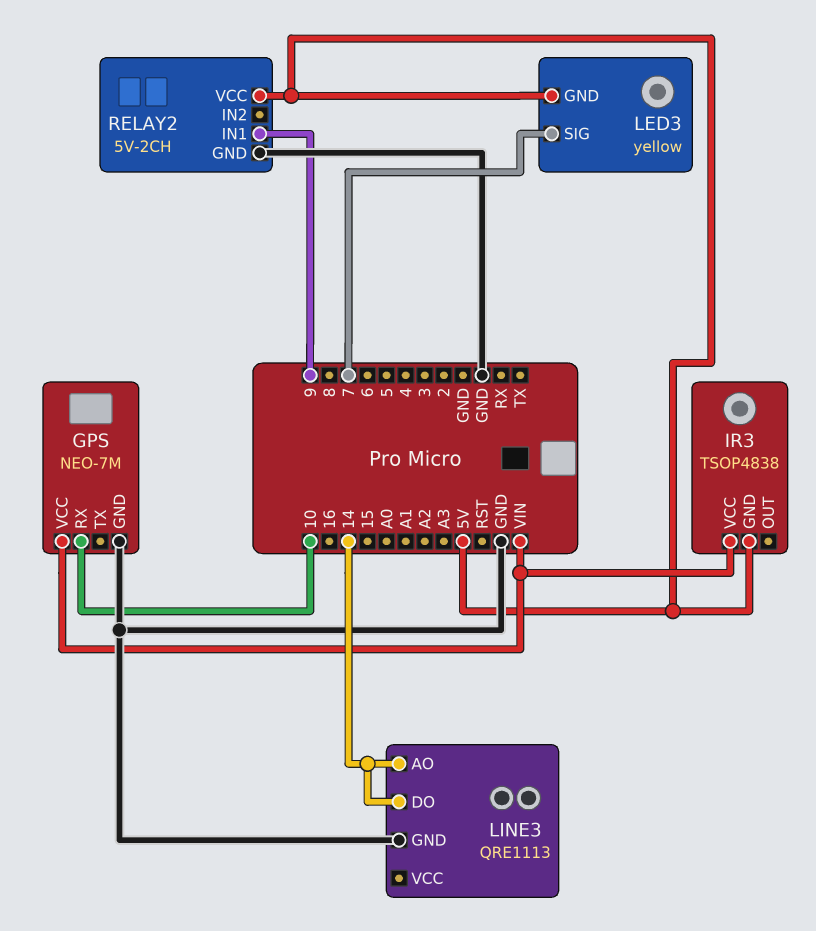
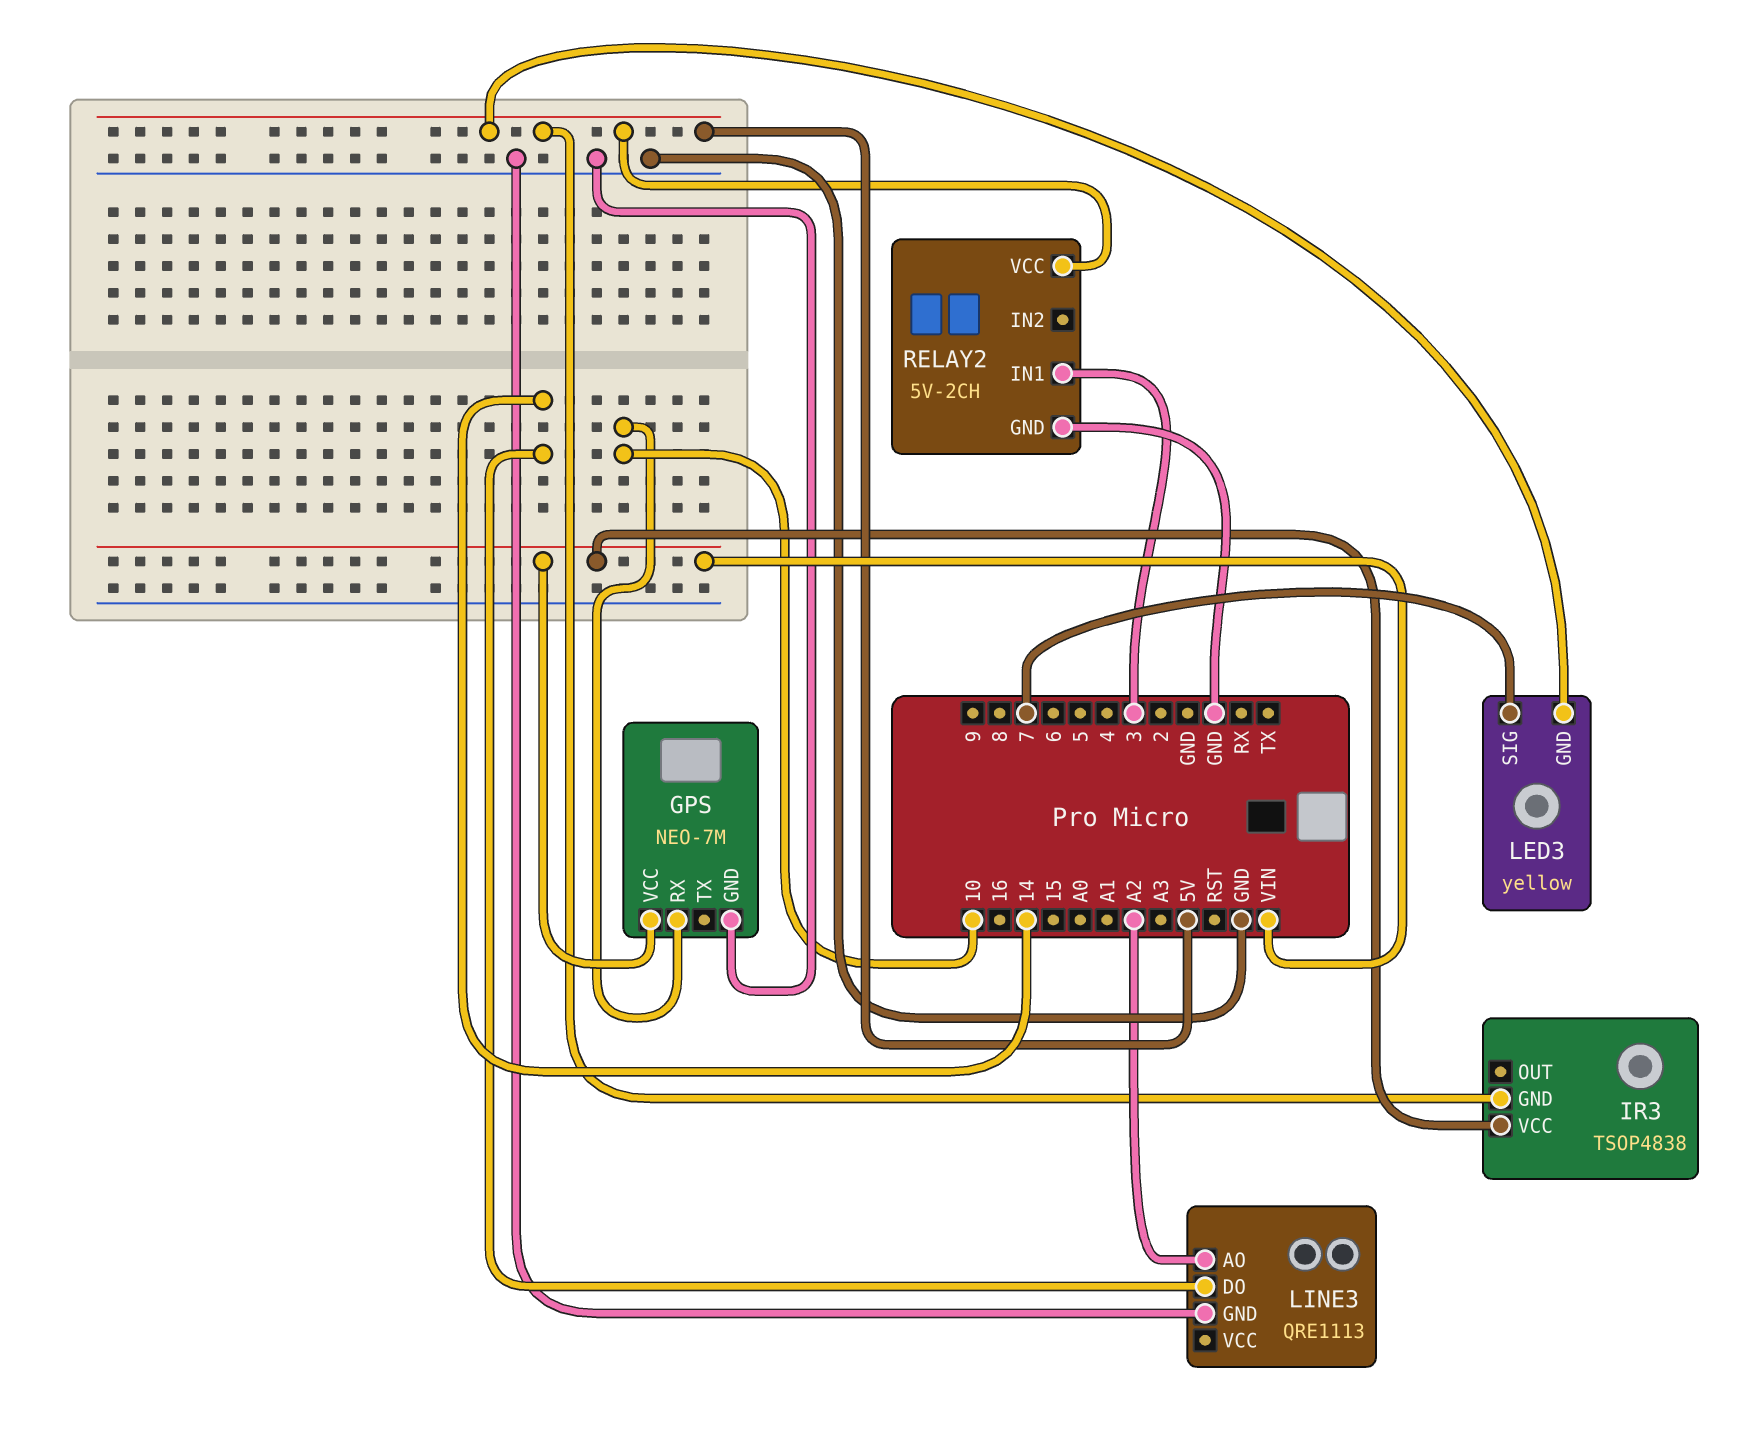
LINE3 pin AO: 14 -> A2
RELAY2 pin IN1: 9 -> 3

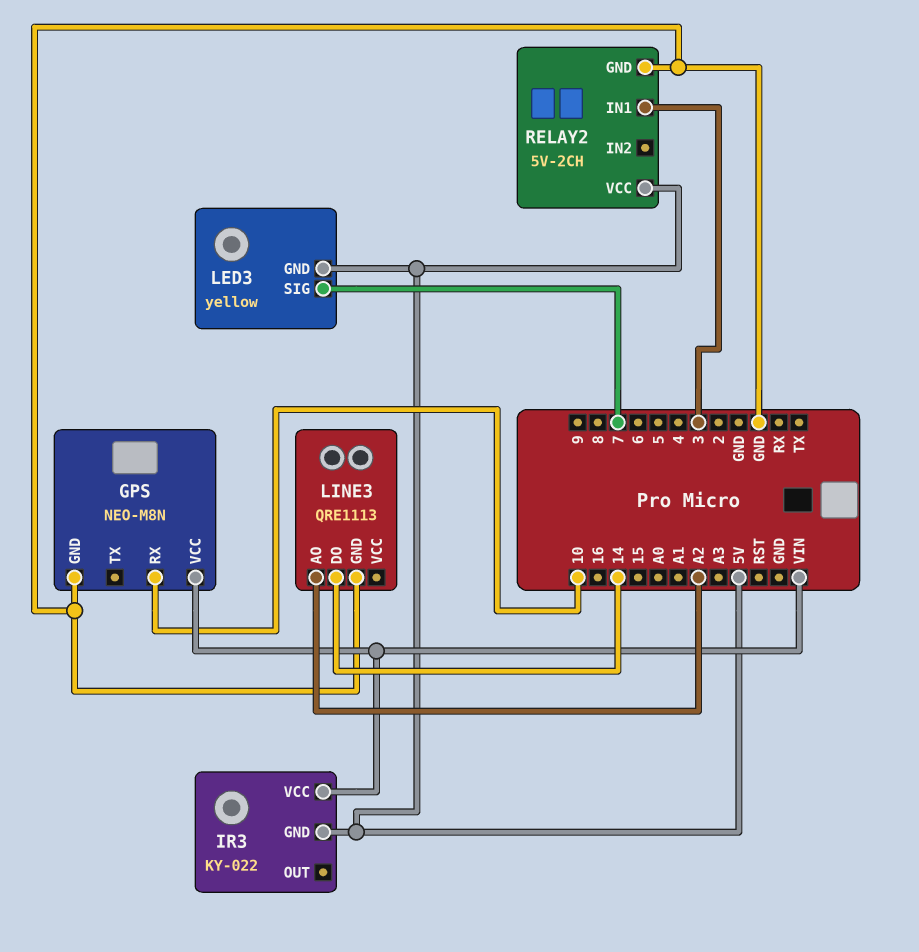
GPS: NEO-7M -> NEO-M8N
IR3: TSOP4838 -> KY-022

